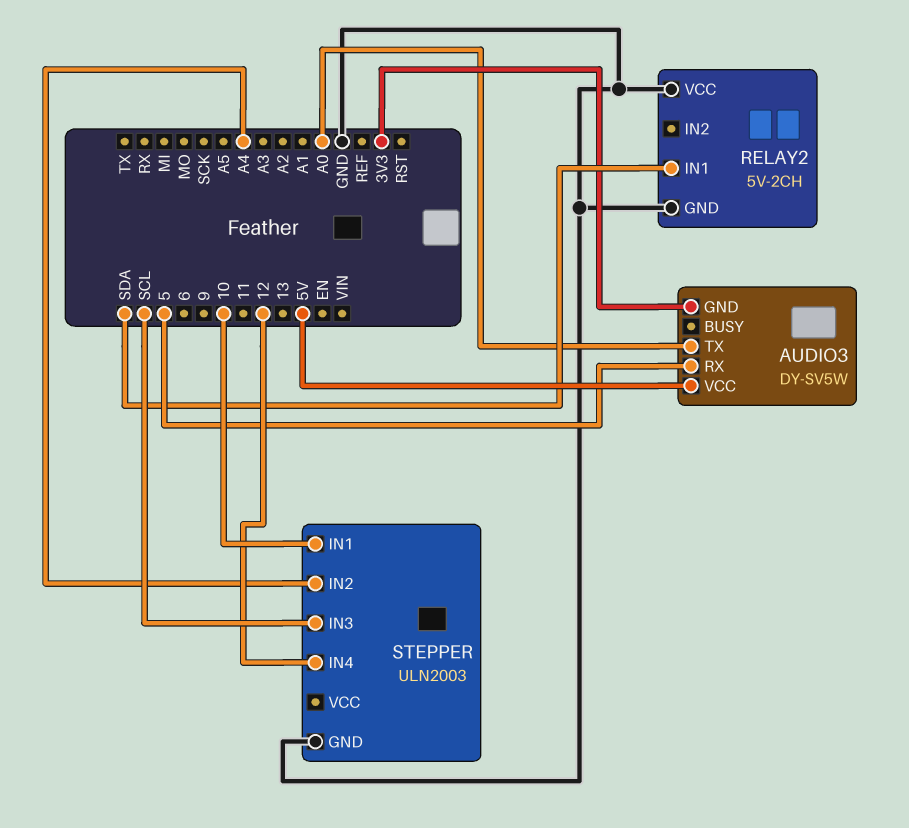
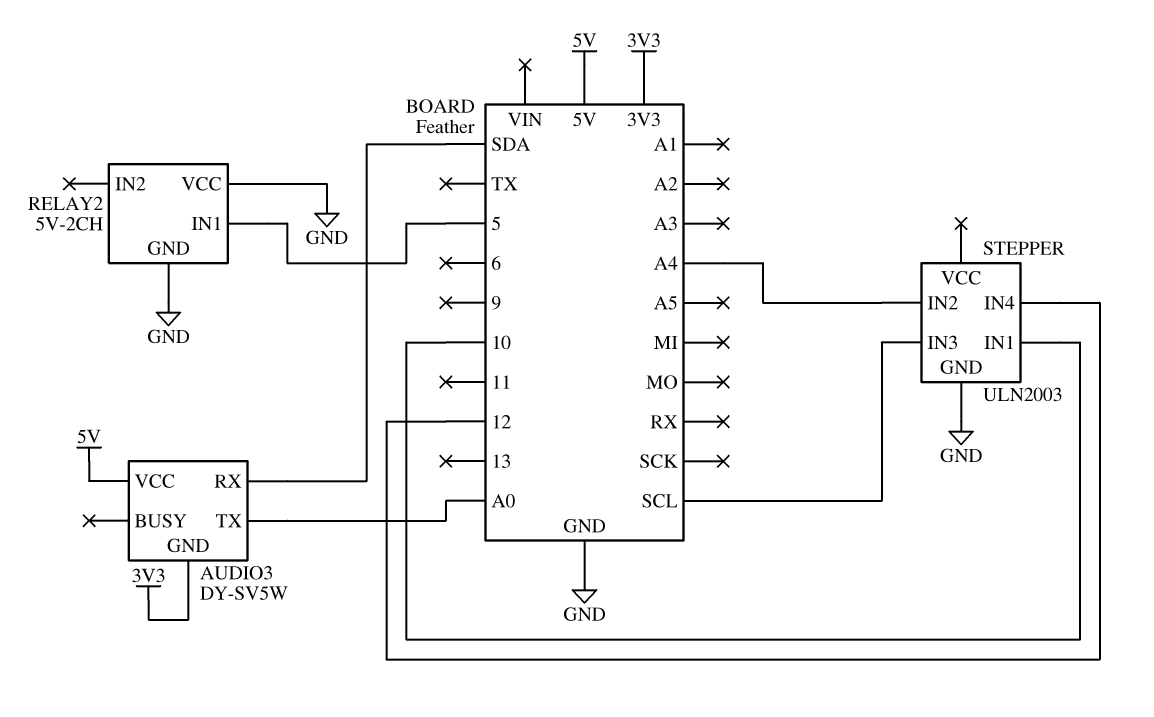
AUDIO3 pin RX: 5 -> SDA
RELAY2 pin IN1: SDA -> 5

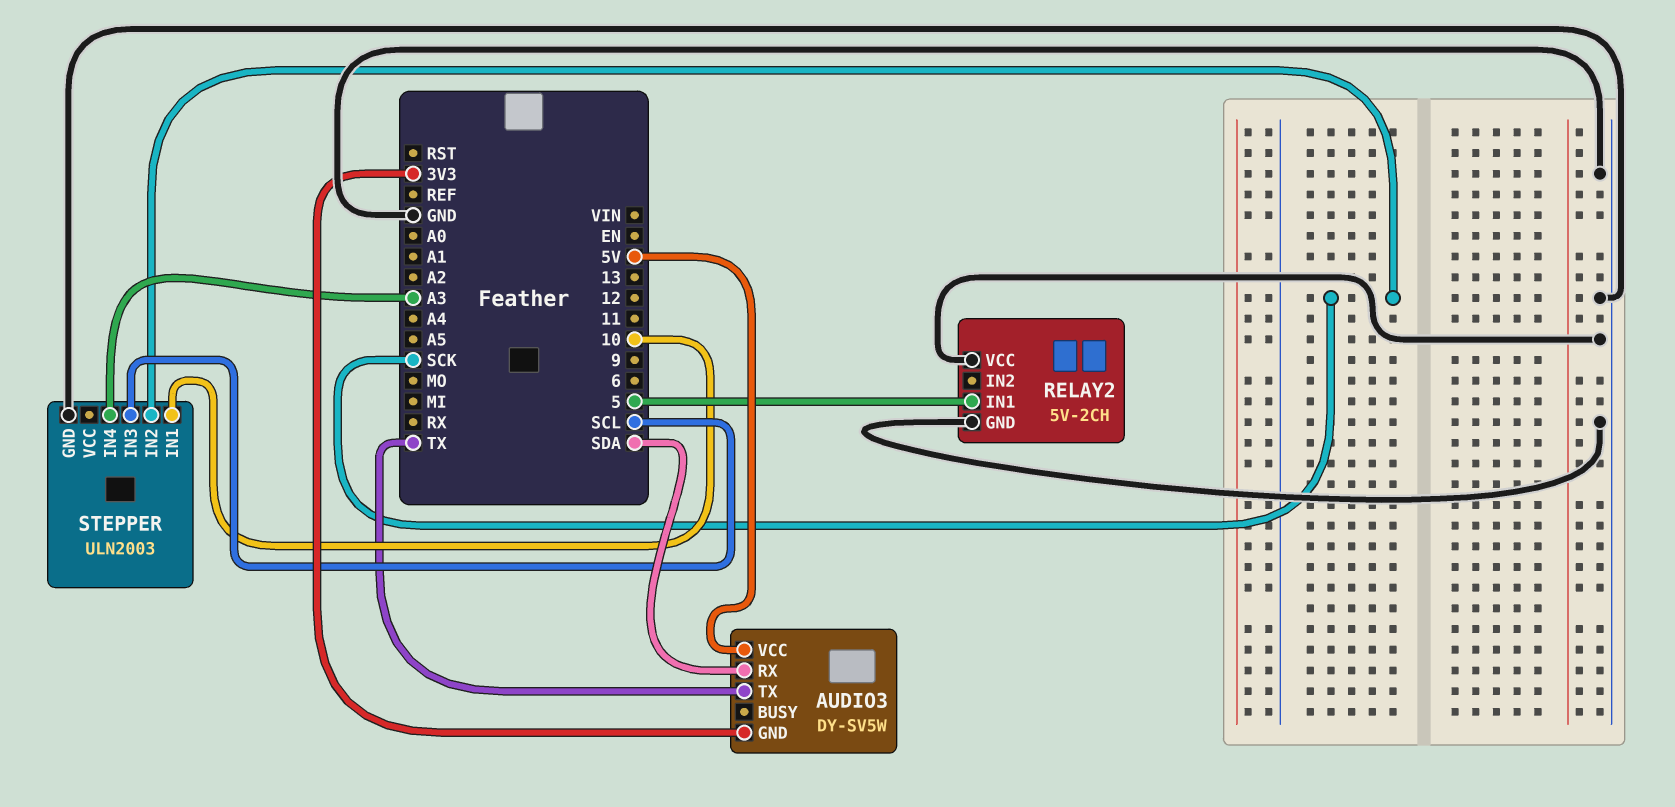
AUDIO3 pin TX: A0 -> TX
STEPPER pin IN2: A4 -> SCK
STEPPER pin IN4: 12 -> A3

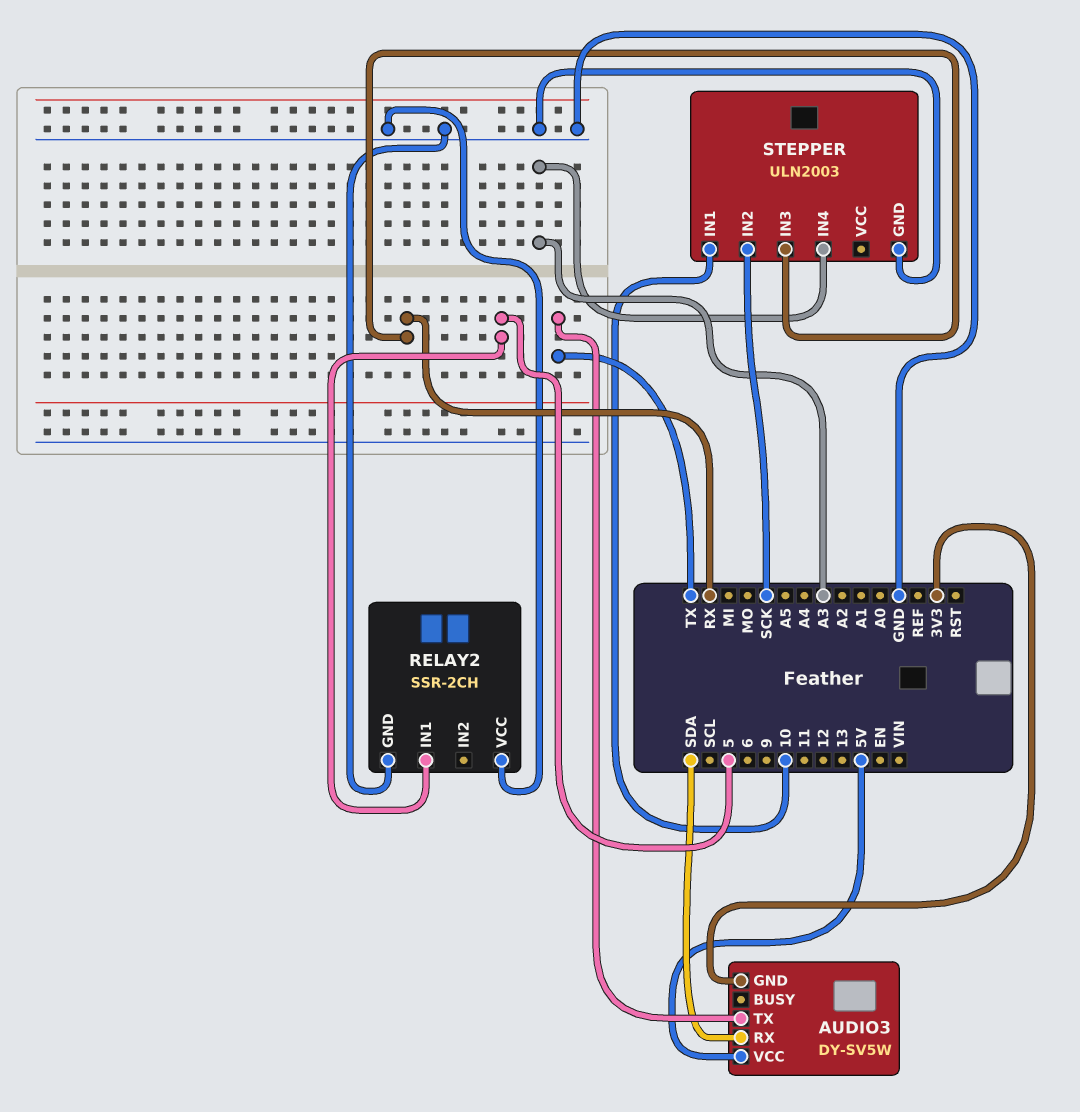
RELAY2: 5V-2CH -> SSR-2CH
STEPPER pin IN3: SCL -> RX

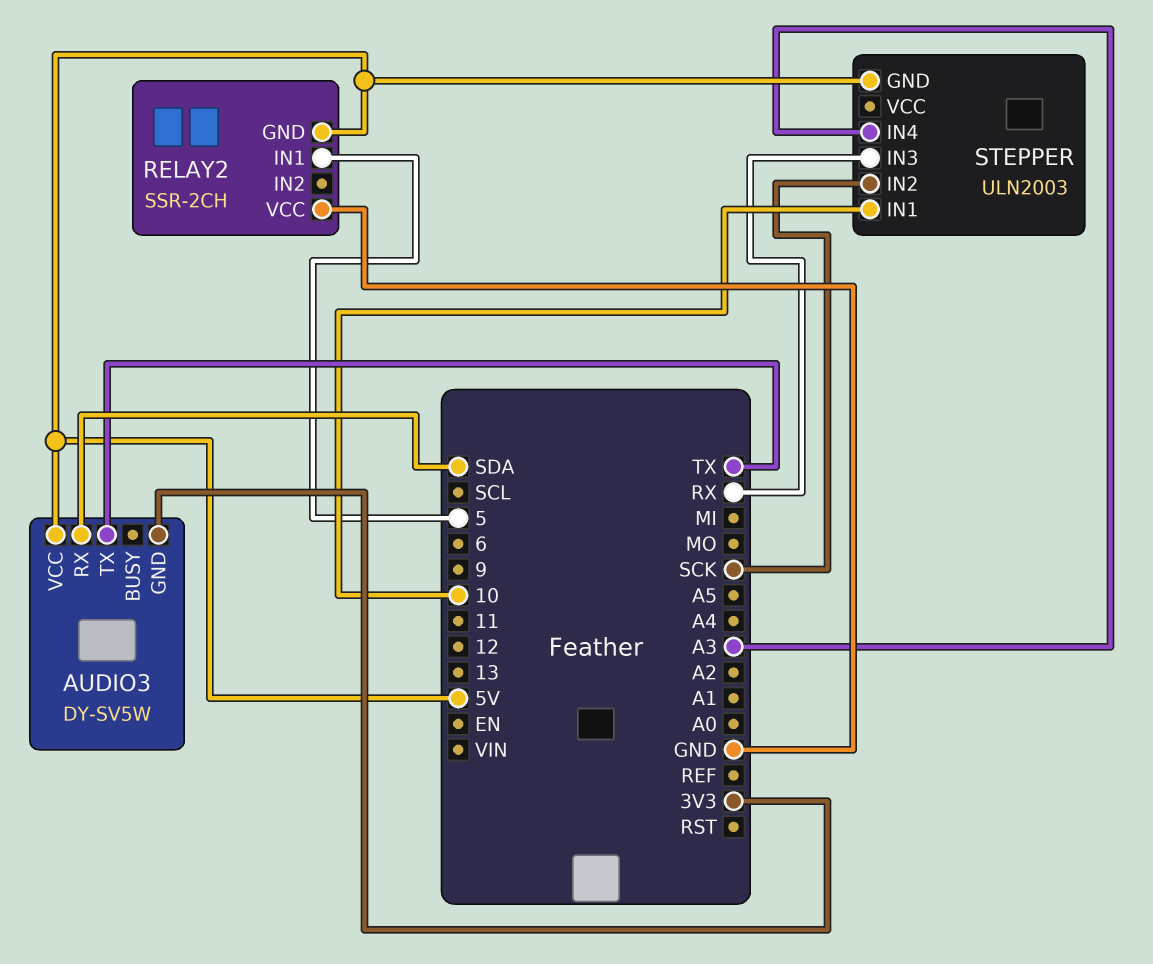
RELAY2 pin GND: GND -> 5V
STEPPER pin GND: GND -> 5V

